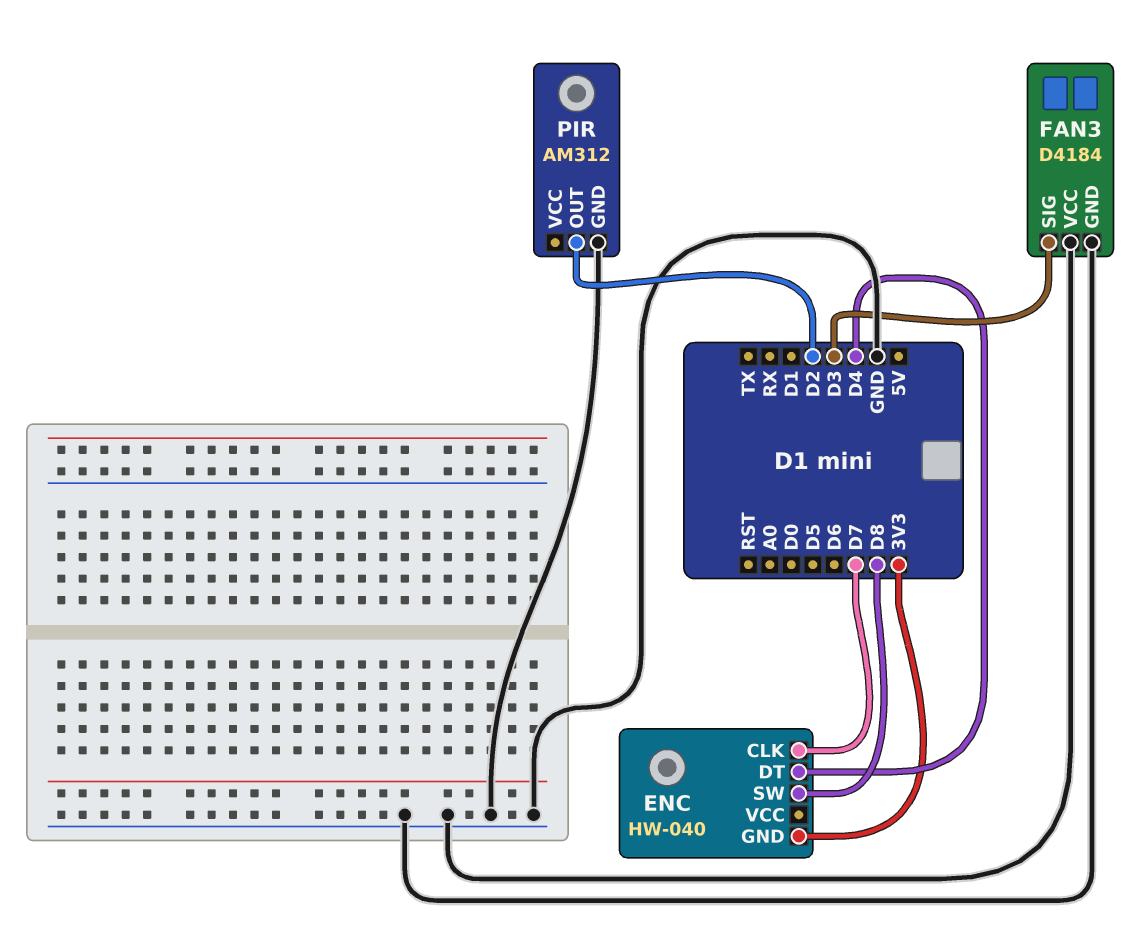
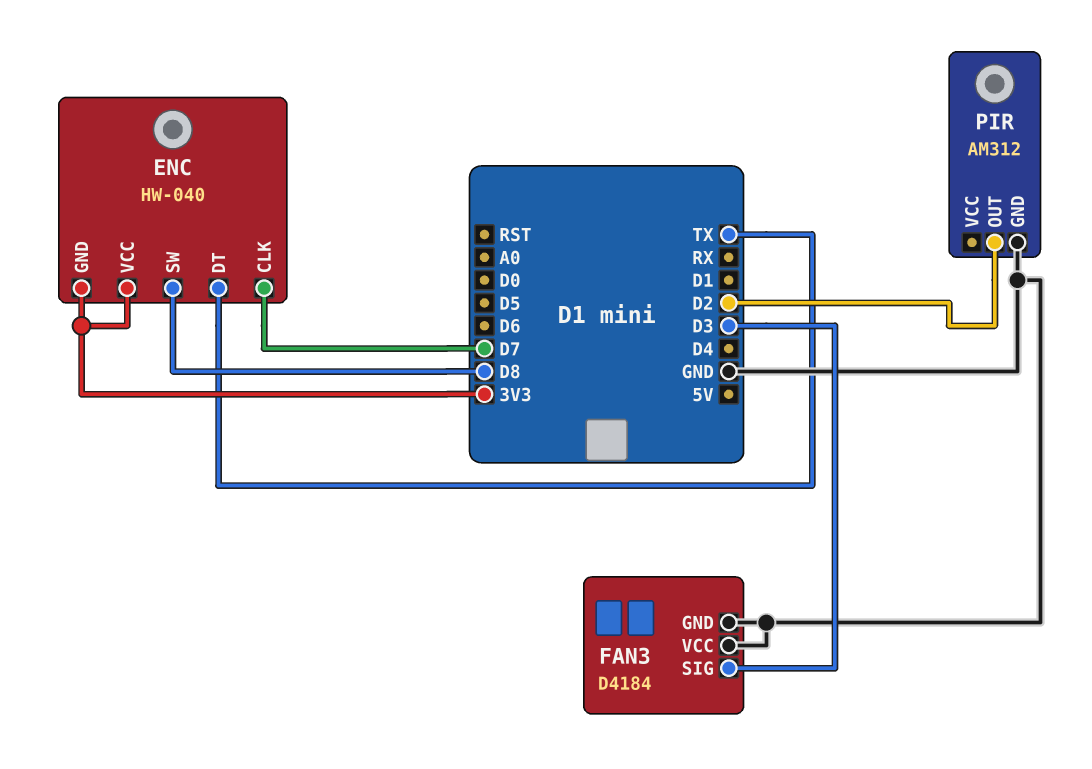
ENC pin DT: D4 -> TX
ENC pin VCC: none -> 3V3

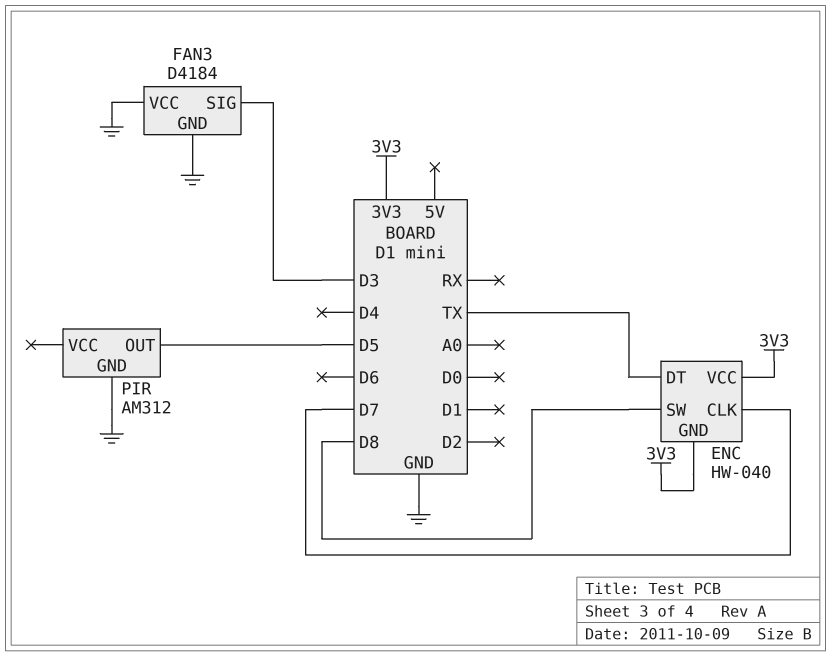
PIR pin OUT: D2 -> D5

